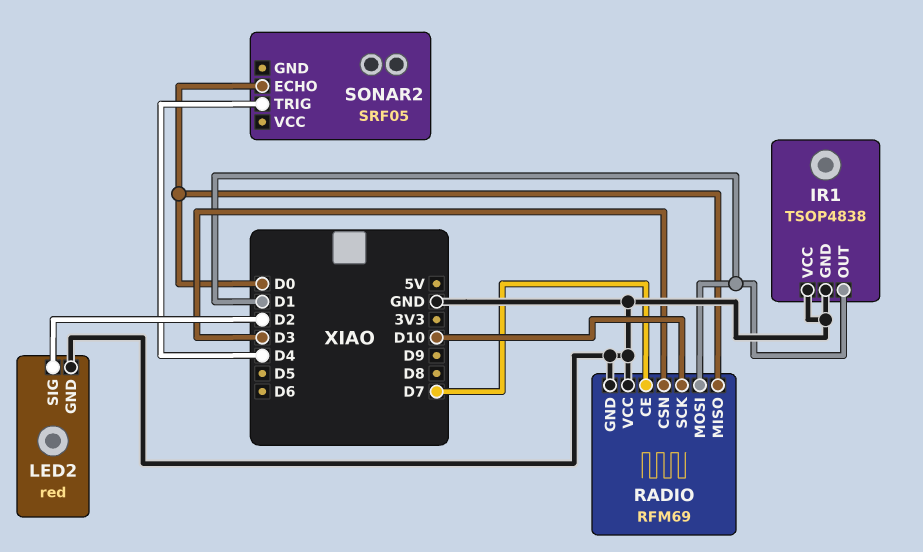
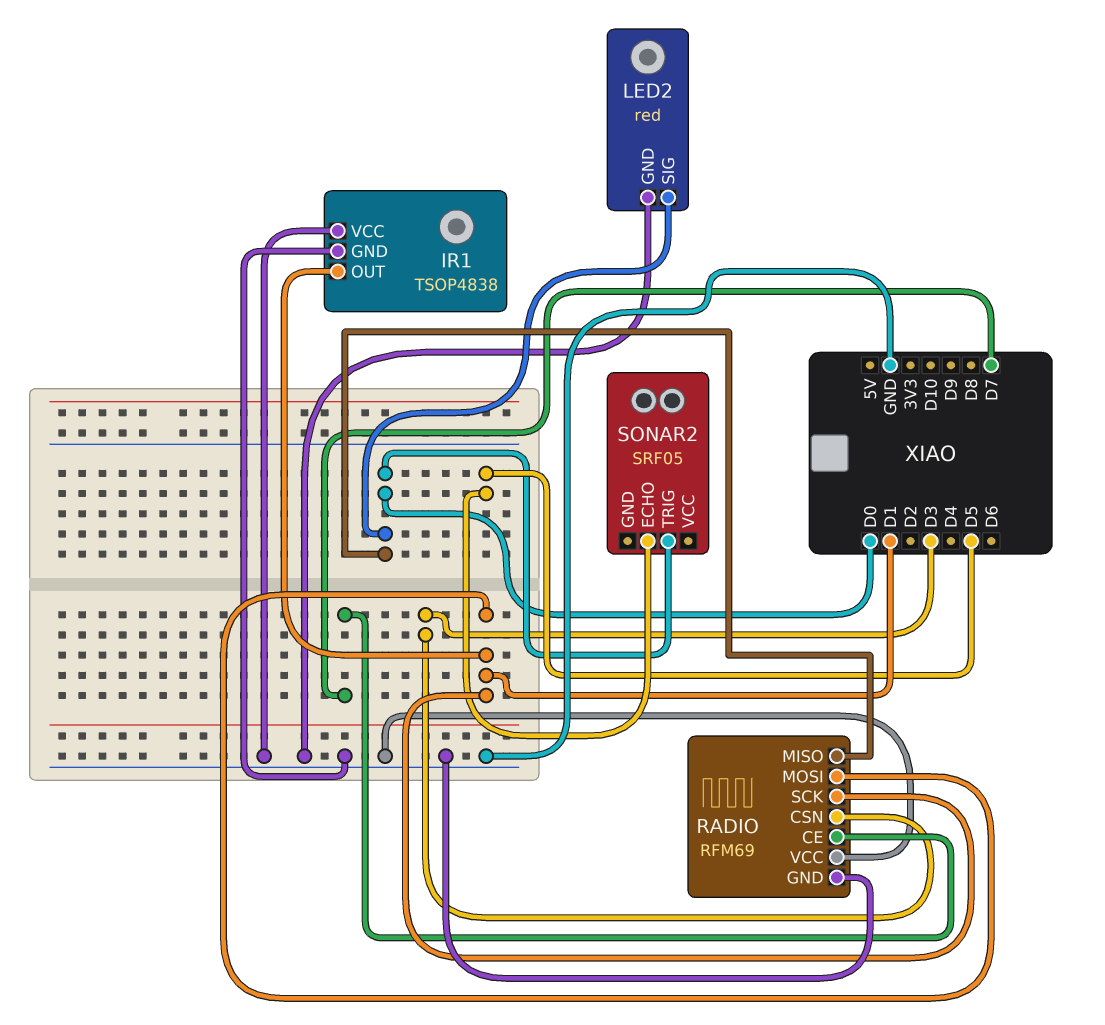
LED2 pin SIG: D2 -> D0
RADIO pin SCK: D10 -> D1
SONAR2 pin ECHO: D0 -> D5
SONAR2 pin TRIG: D4 -> D0

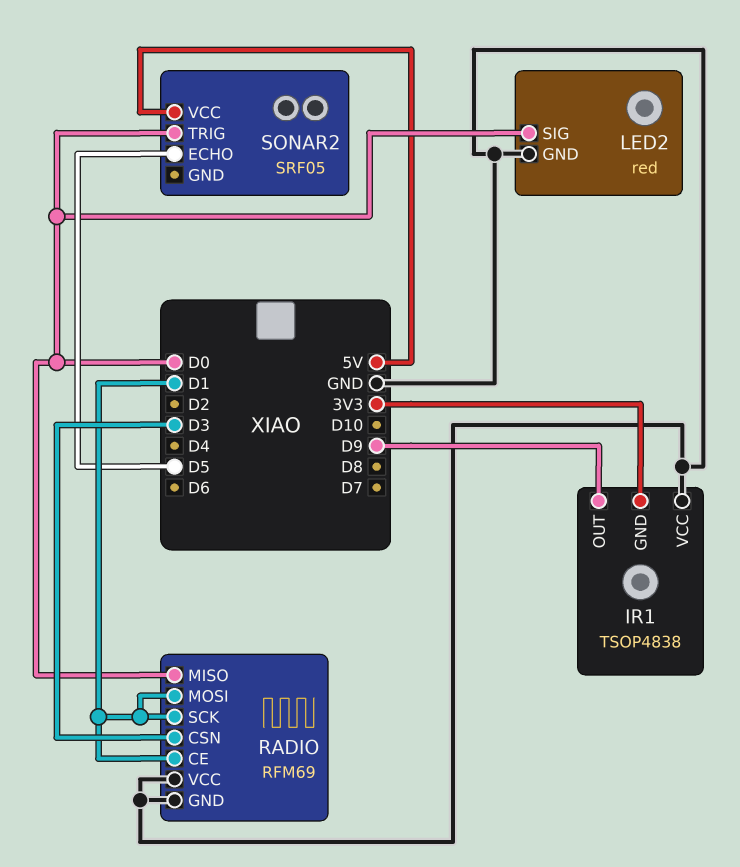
IR1 pin GND: GND -> 3V3
IR1 pin OUT: D1 -> D9
RADIO pin CE: D7 -> D1
SONAR2 pin VCC: none -> 5V

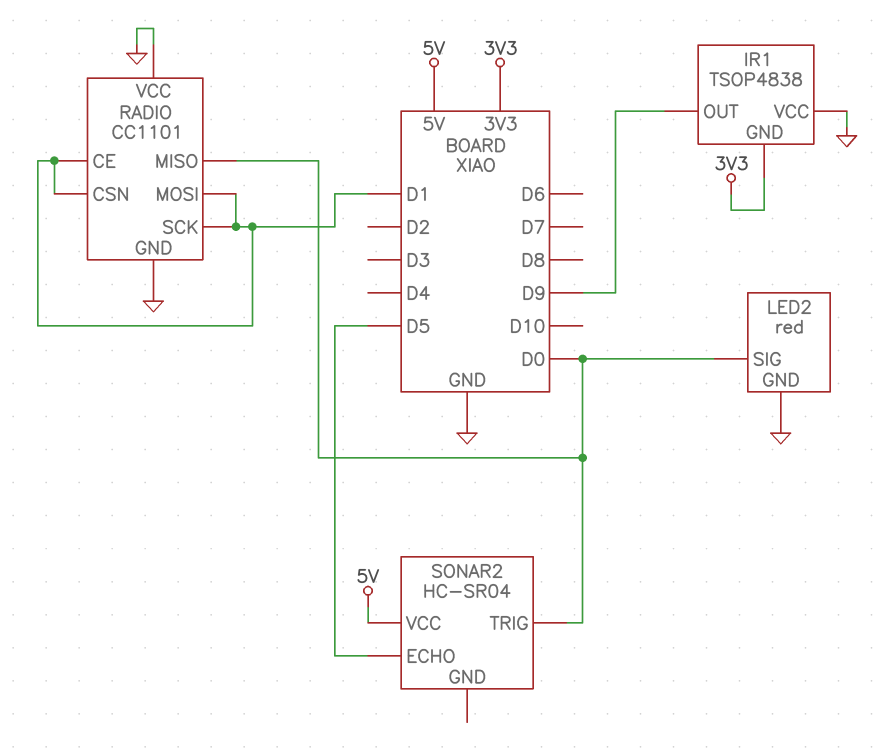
RADIO: RFM69 -> CC1101
RADIO pin CSN: D3 -> D1
SONAR2: SRF05 -> HC-SR04

